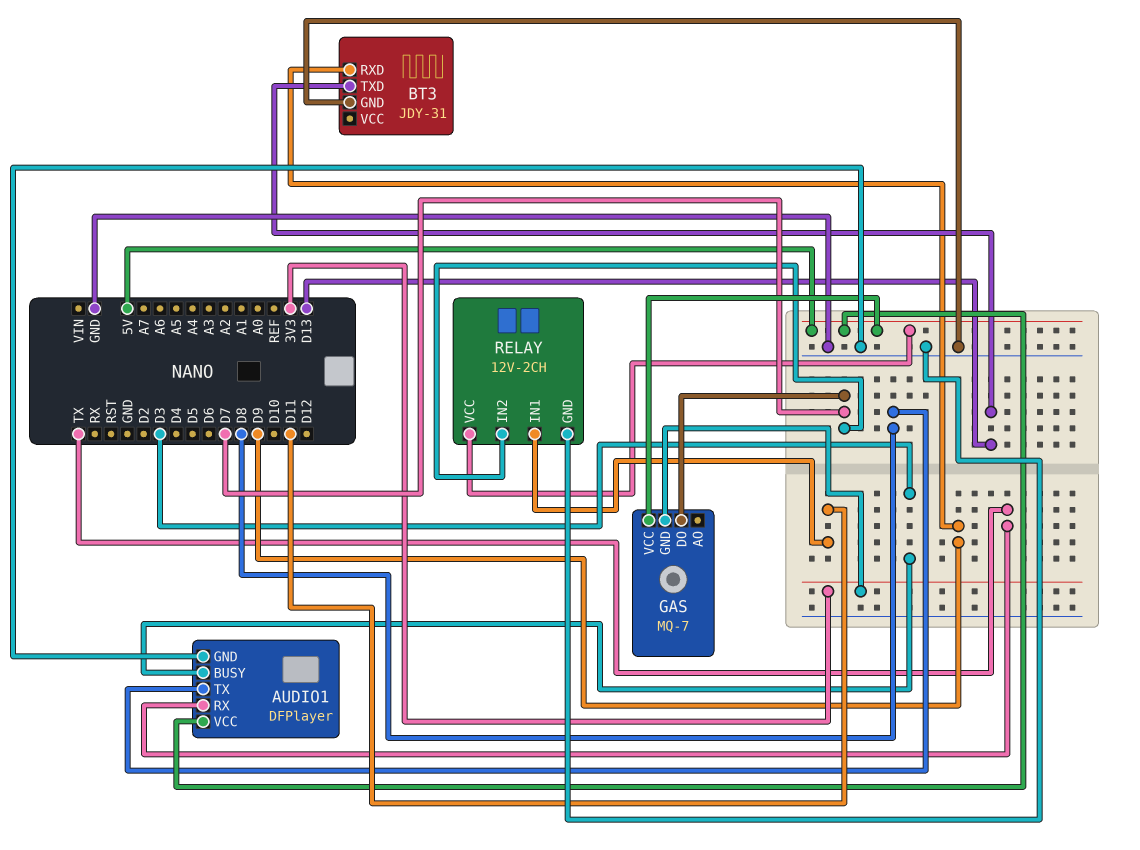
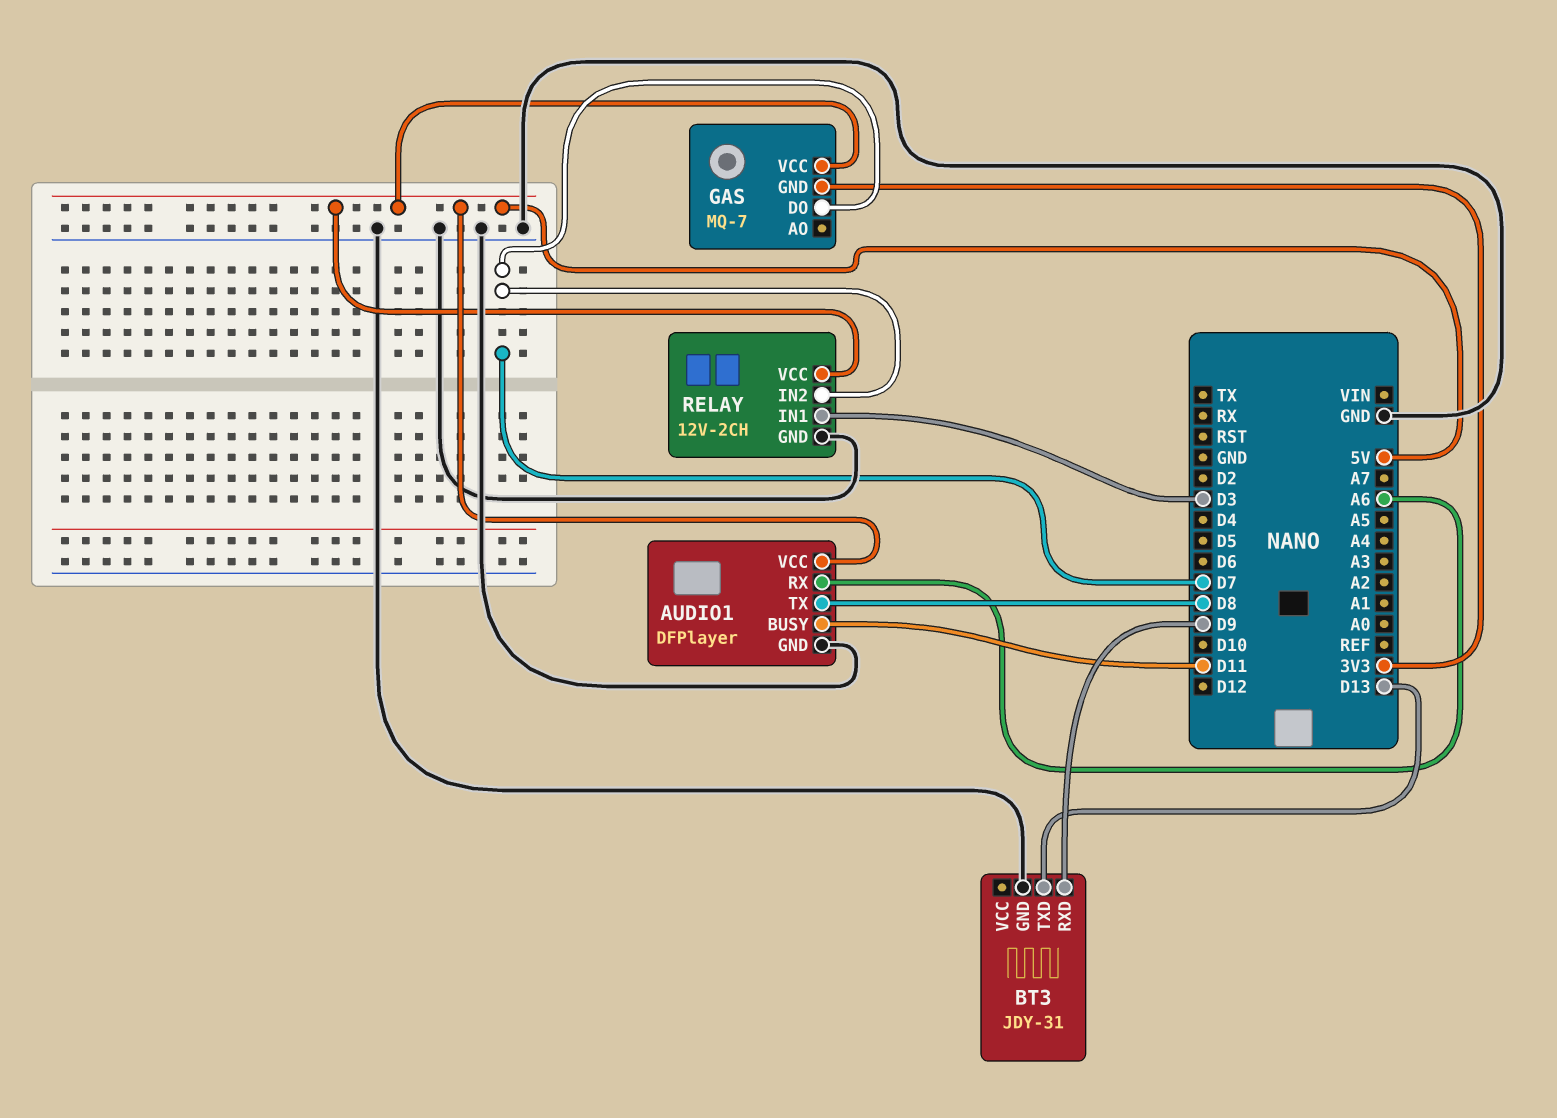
AUDIO1 pin BUSY: D3 -> D11
AUDIO1 pin RX: TX -> A6
RELAY pin IN1: D11 -> D3

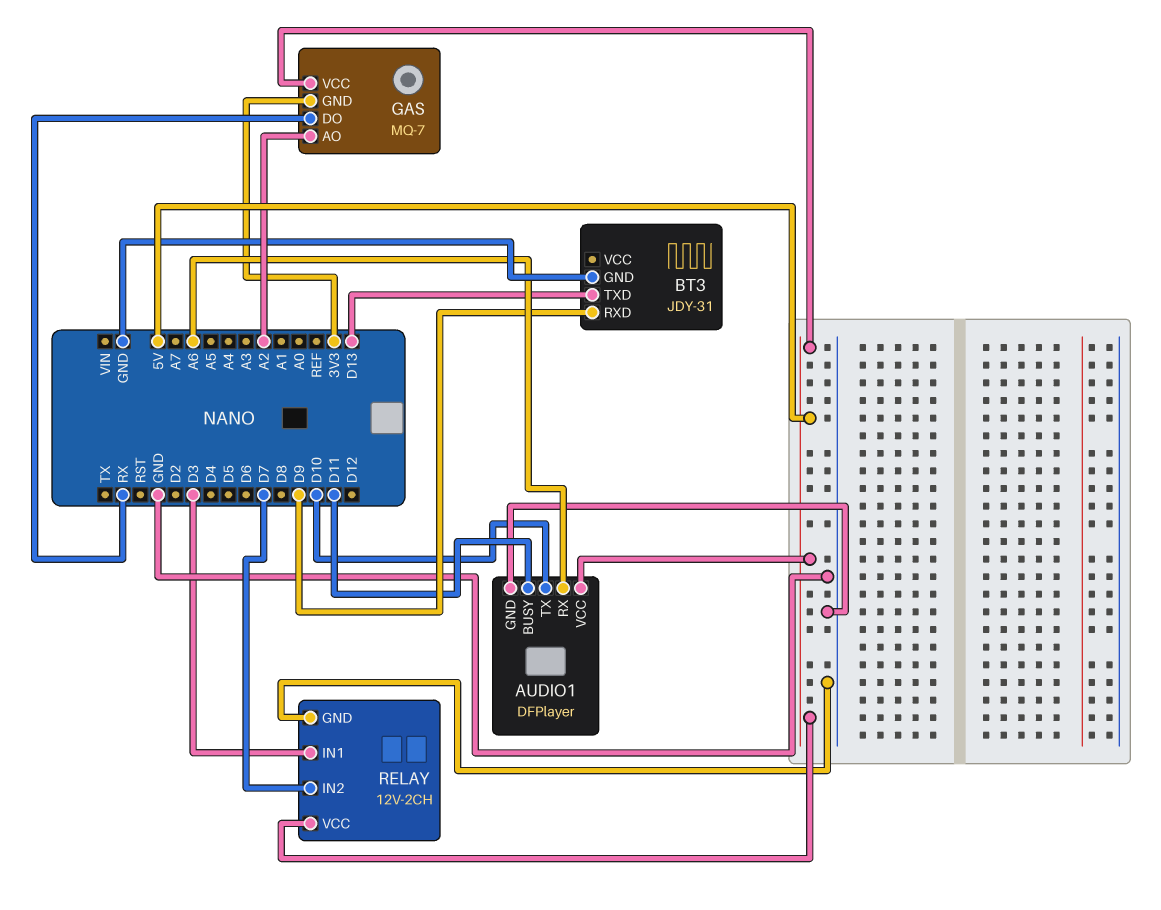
AUDIO1 pin TX: D8 -> D10
GAS pin AO: none -> A2
GAS pin DO: D7 -> RX

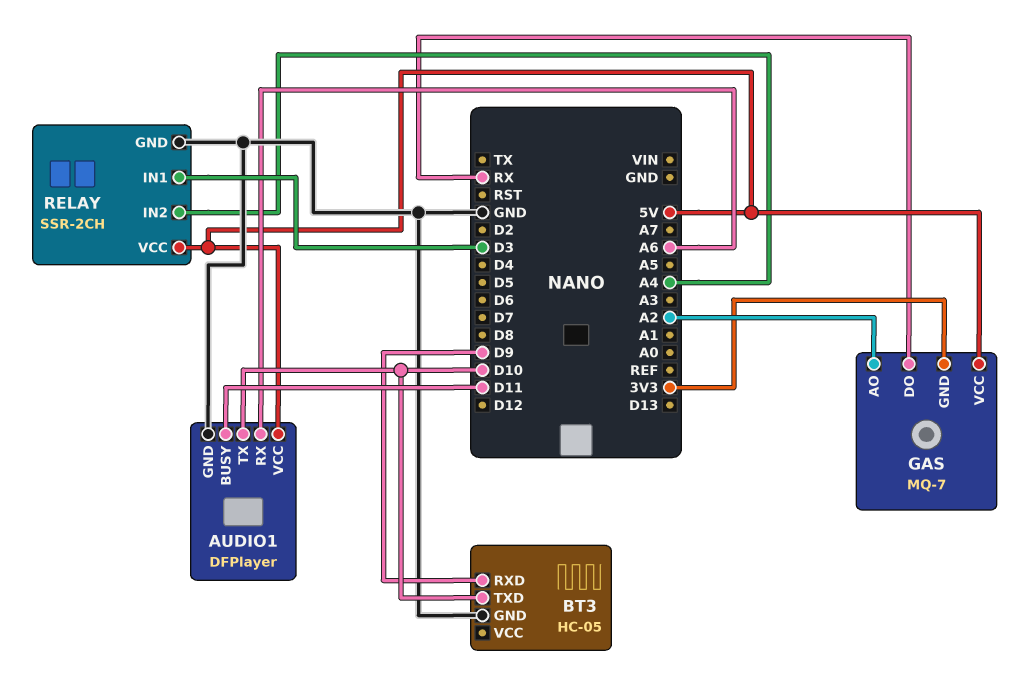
BT3: JDY-31 -> HC-05
BT3 pin TXD: D13 -> D10
RELAY: 12V-2CH -> SSR-2CH
RELAY pin IN2: D7 -> A4

